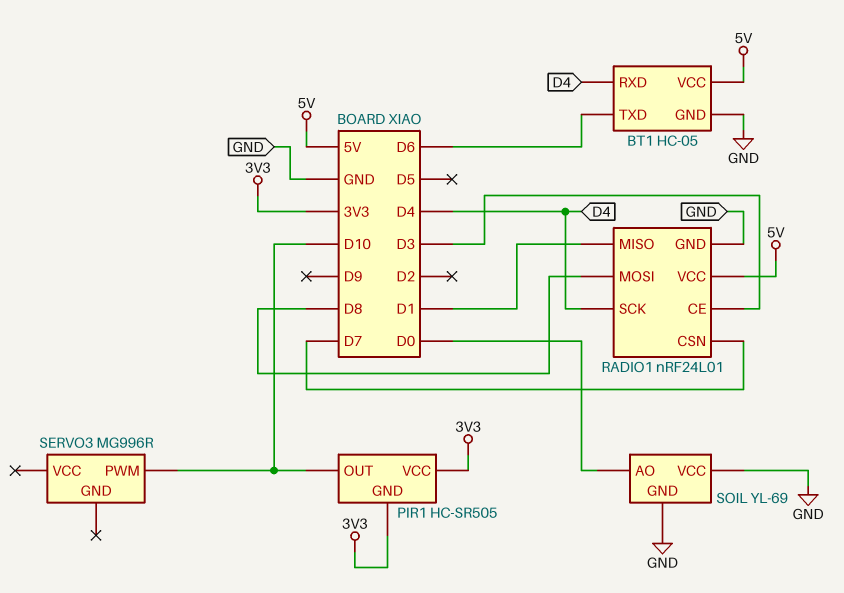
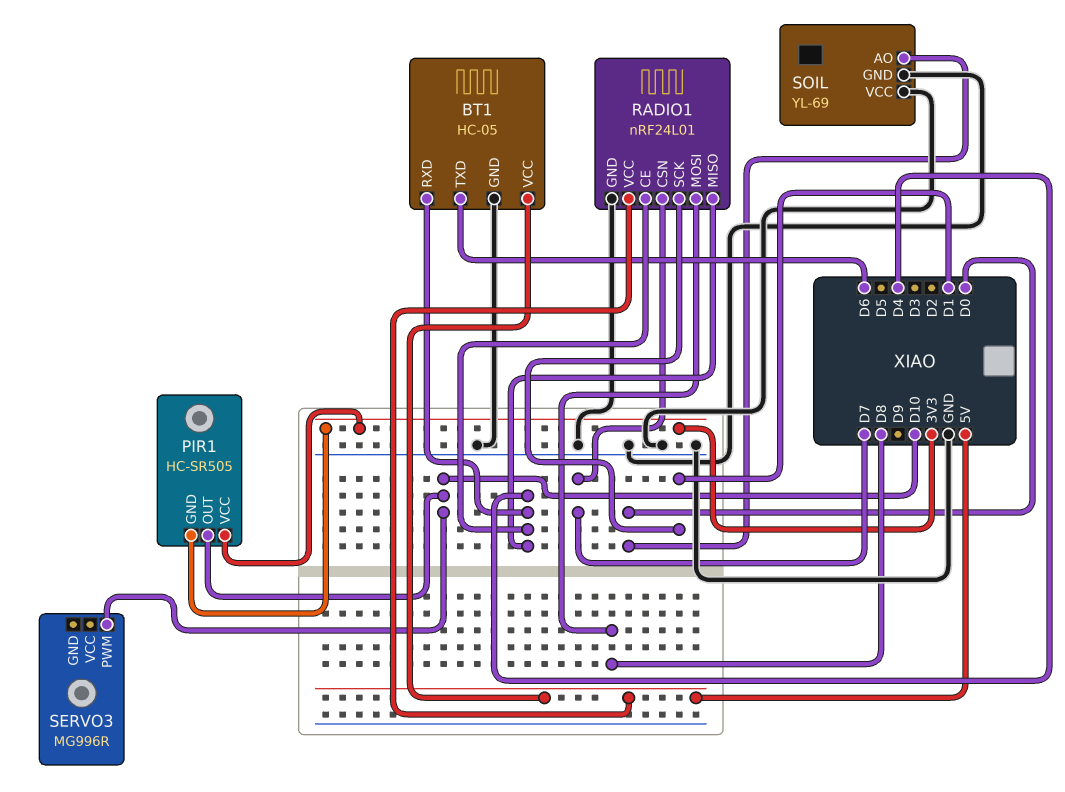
RADIO1 pin CE: D3 -> D4
RADIO1 pin MISO: D1 -> D4
RADIO1 pin SCK: D4 -> D1

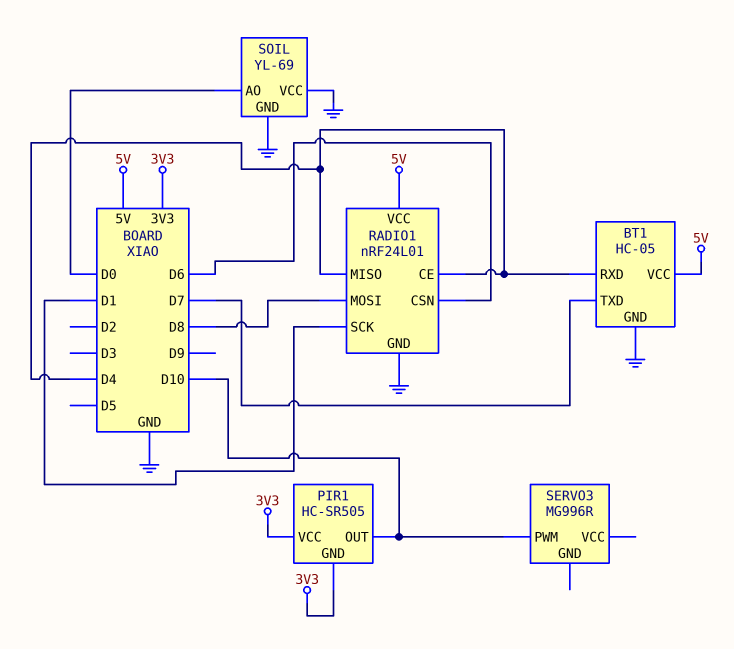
BT1 pin TXD: D6 -> D7
RADIO1 pin CSN: D7 -> D6

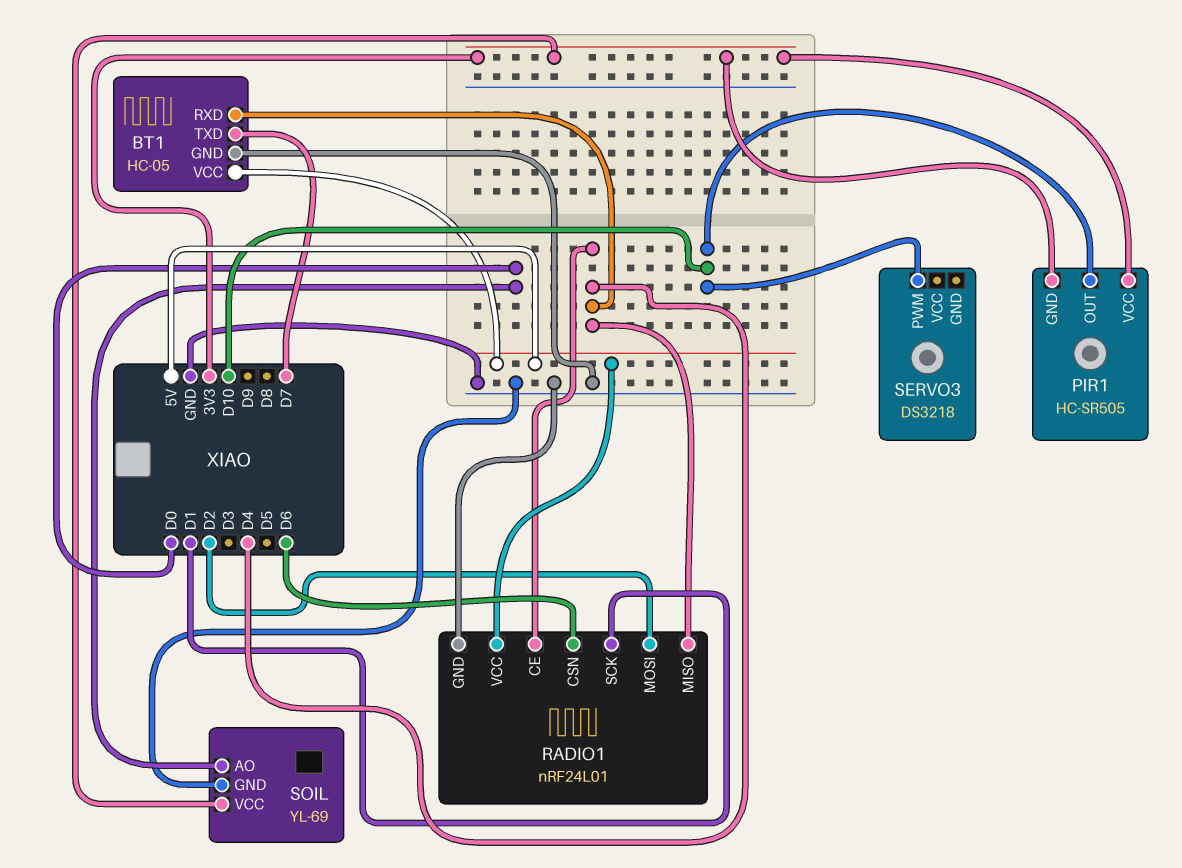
RADIO1 pin MOSI: D8 -> D2
SERVO3: MG996R -> DS3218
SOIL pin VCC: GND -> 3V3

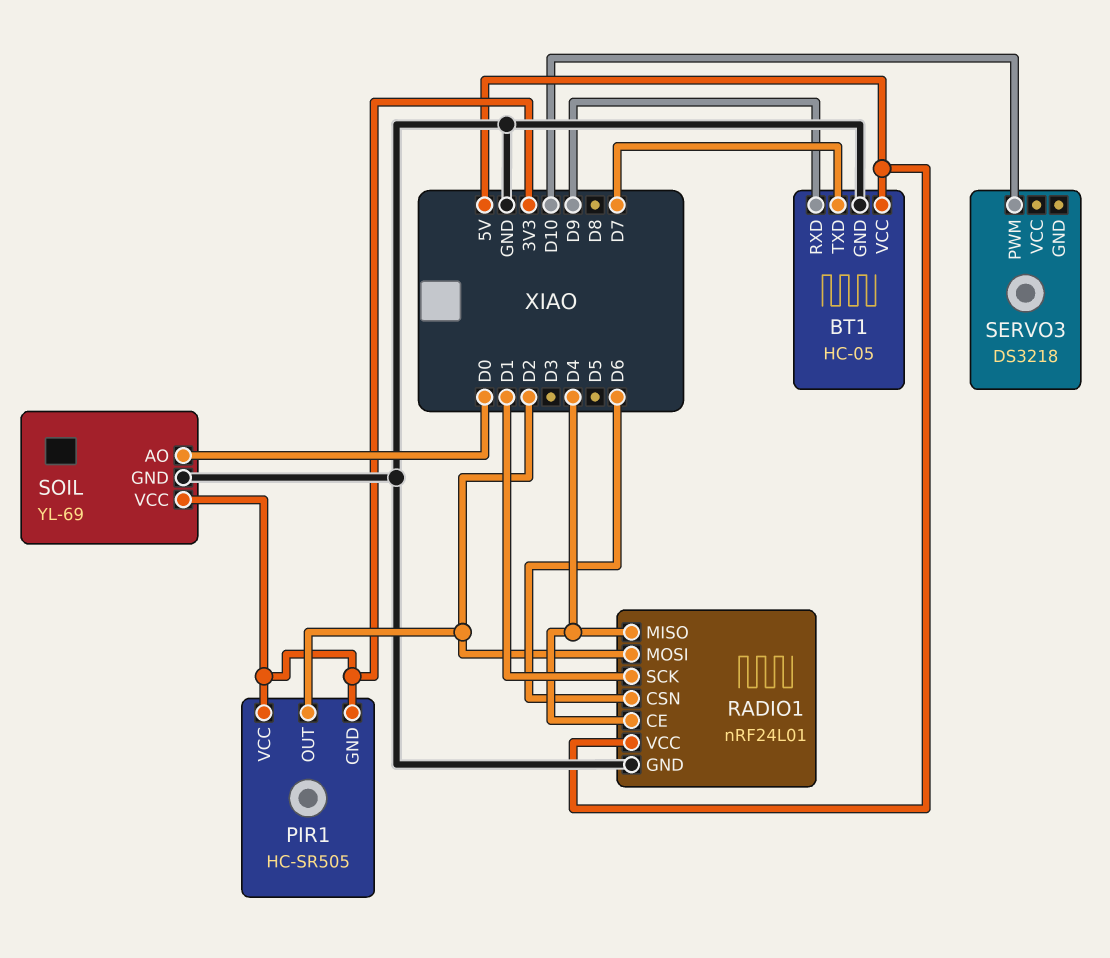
BT1 pin RXD: D4 -> D9
PIR1 pin OUT: D10 -> D2

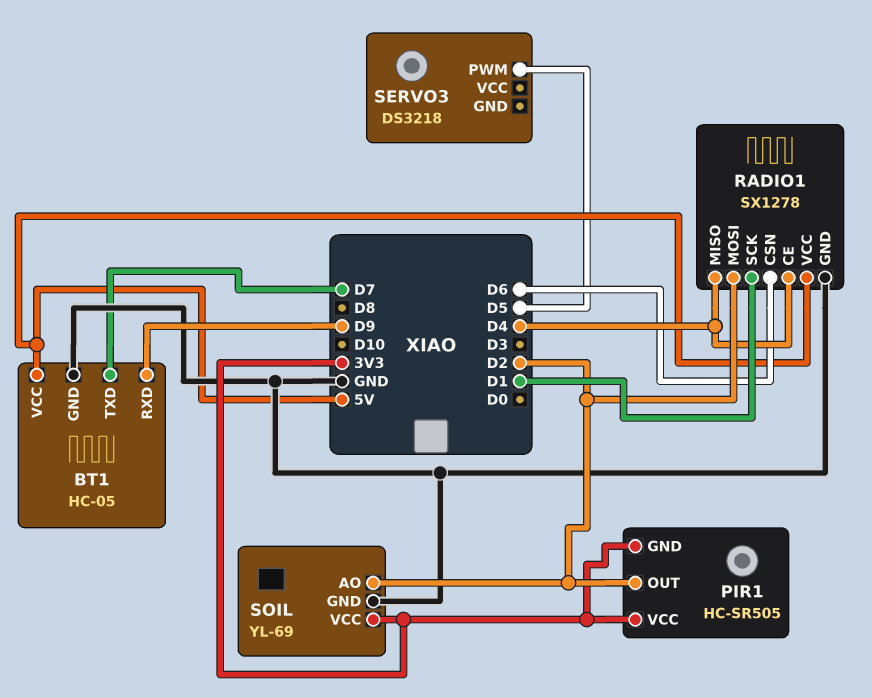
RADIO1: nRF24L01 -> SX1278
SERVO3 pin PWM: D10 -> D5
SOIL pin AO: D0 -> D2

